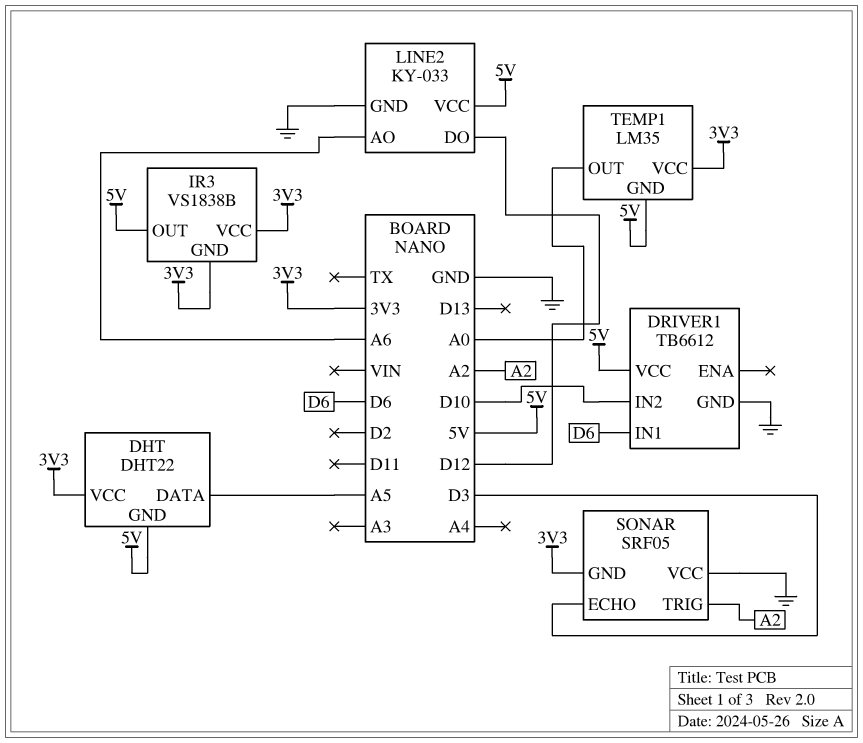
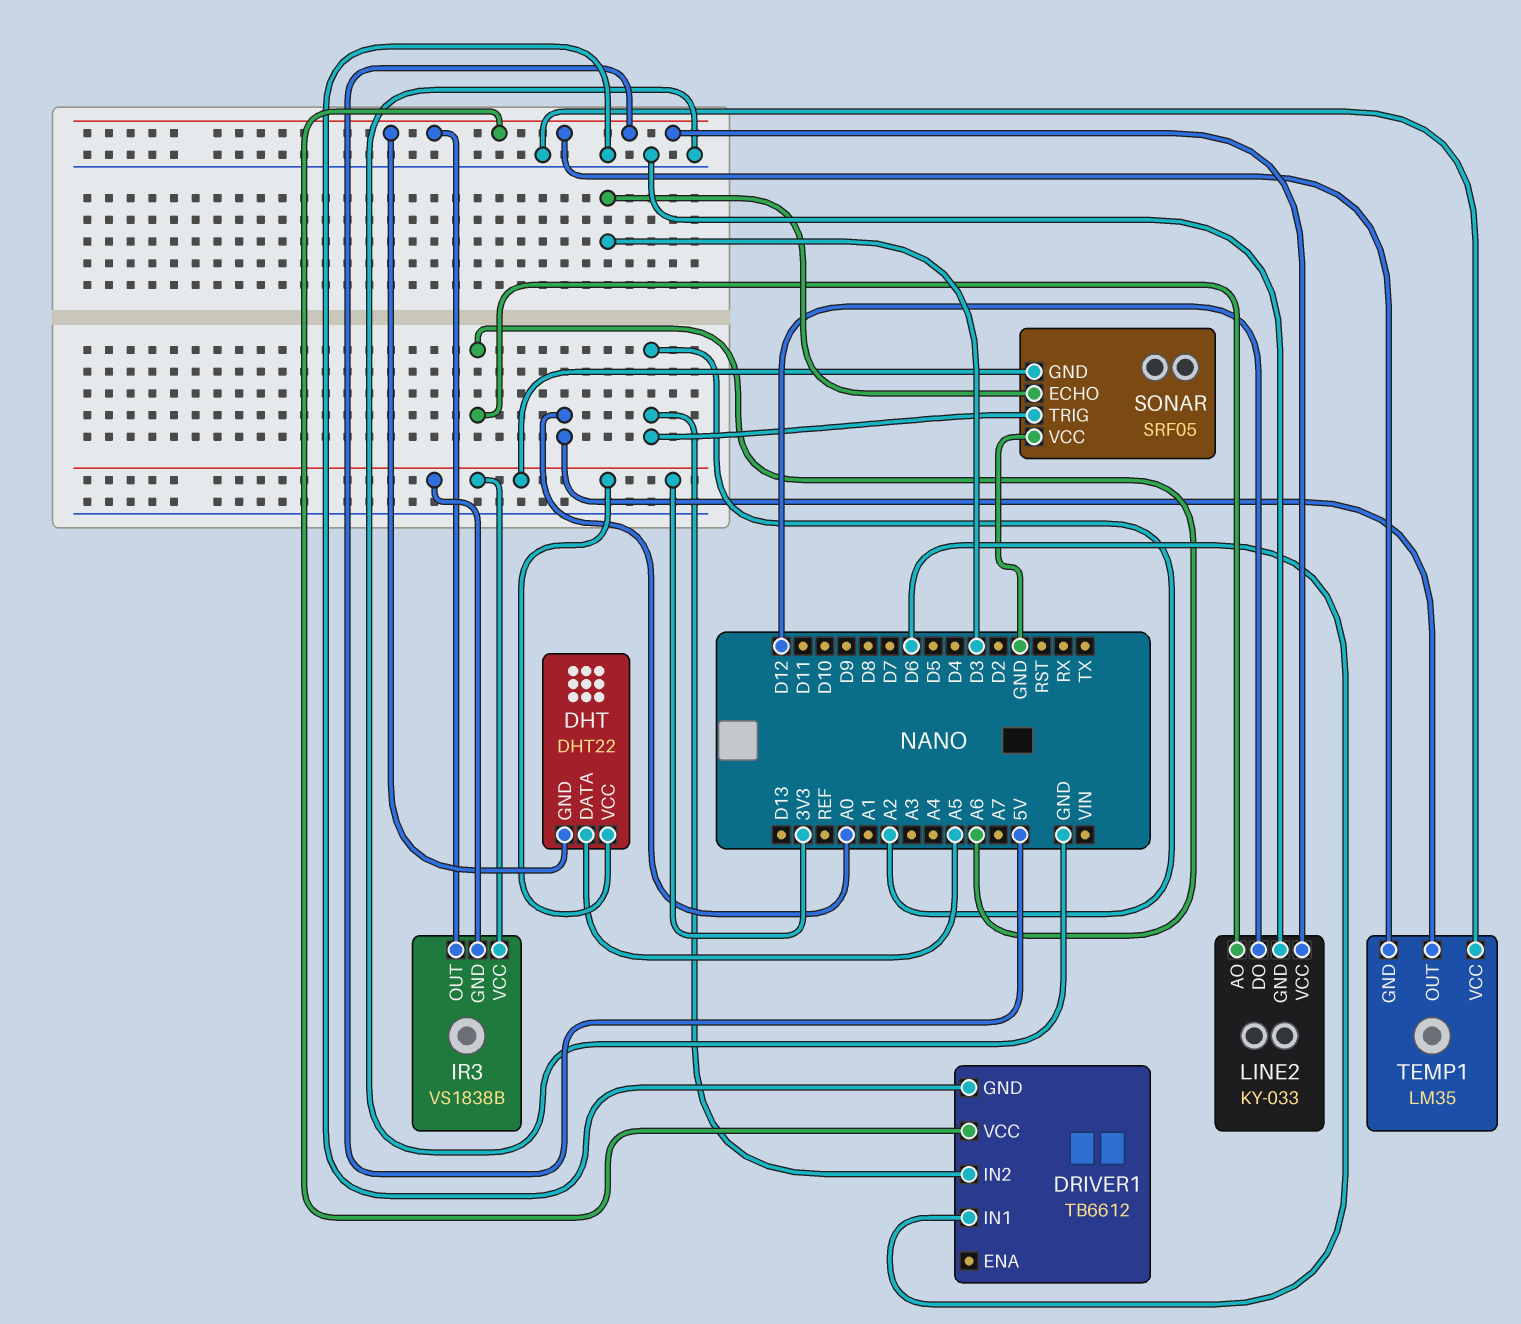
DRIVER1 pin IN2: D10 -> A2
TEMP1 pin VCC: 3V3 -> GND

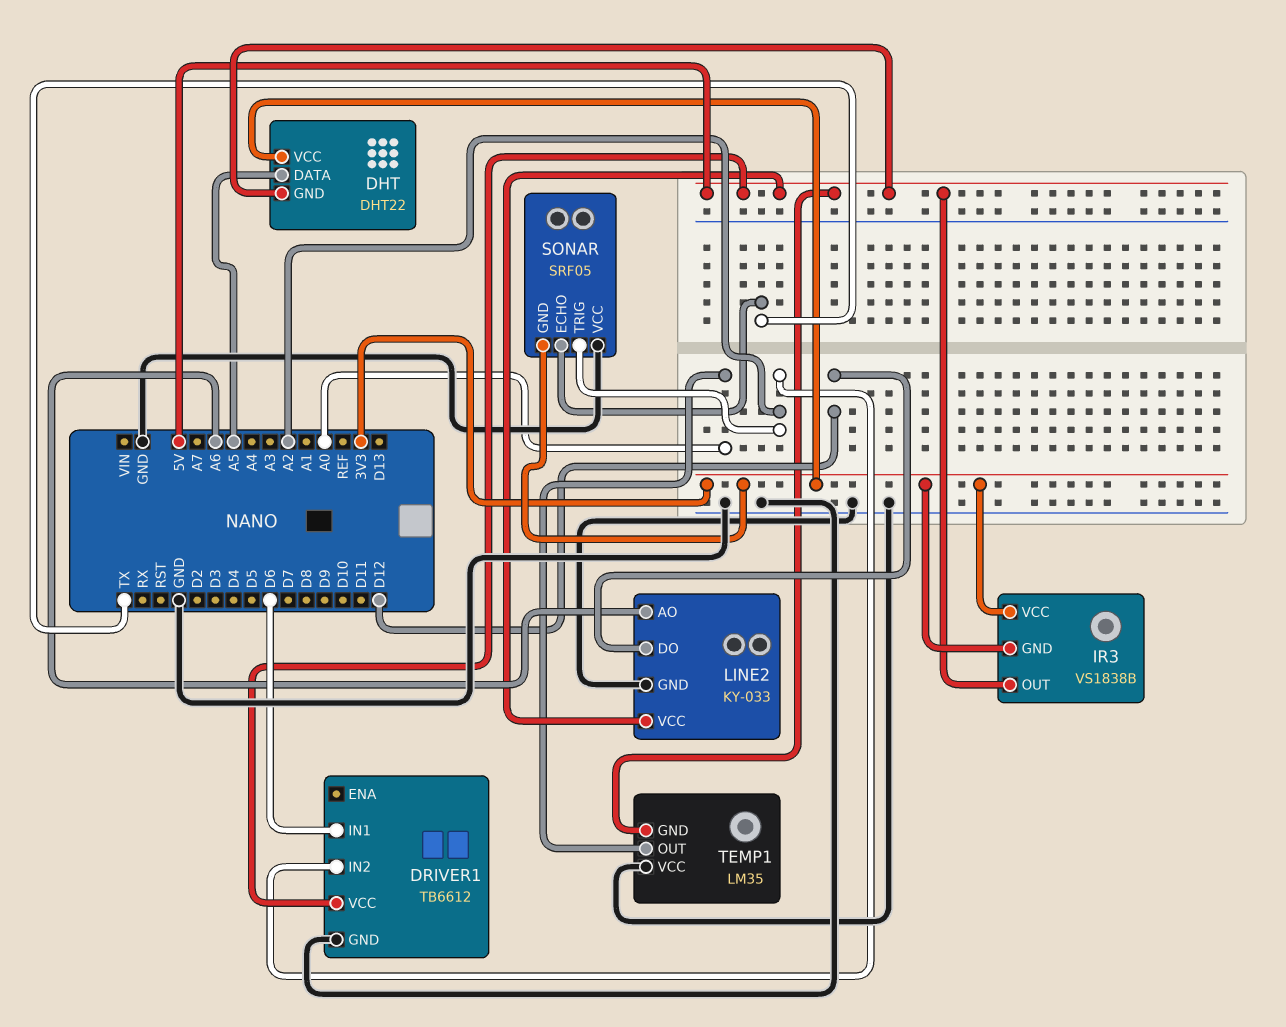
SONAR pin ECHO: D3 -> TX

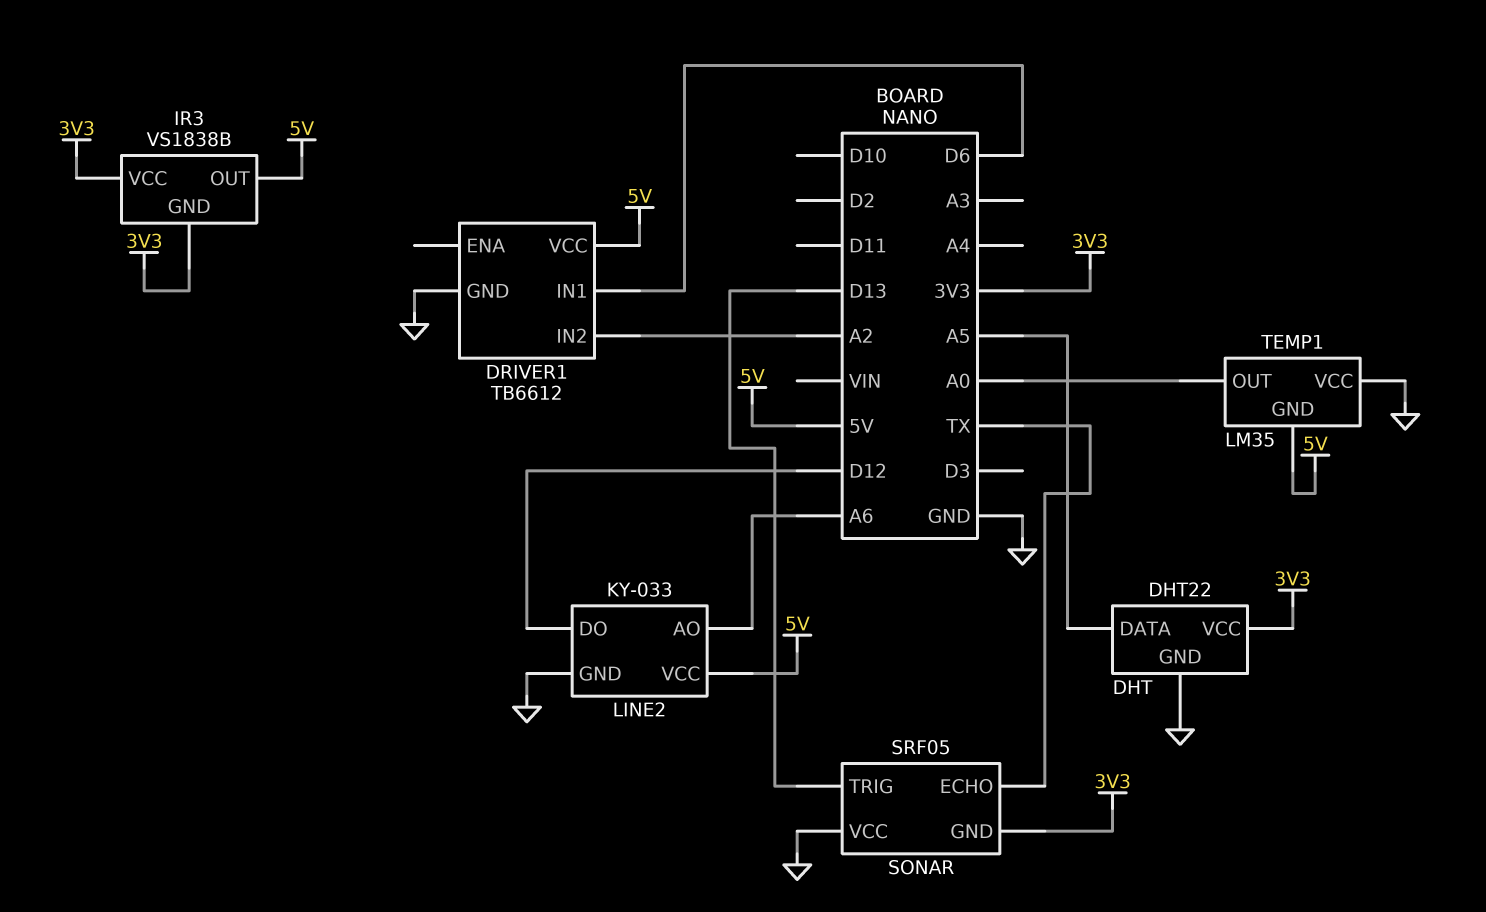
DHT pin GND: 5V -> GND
SONAR pin TRIG: A2 -> D13

